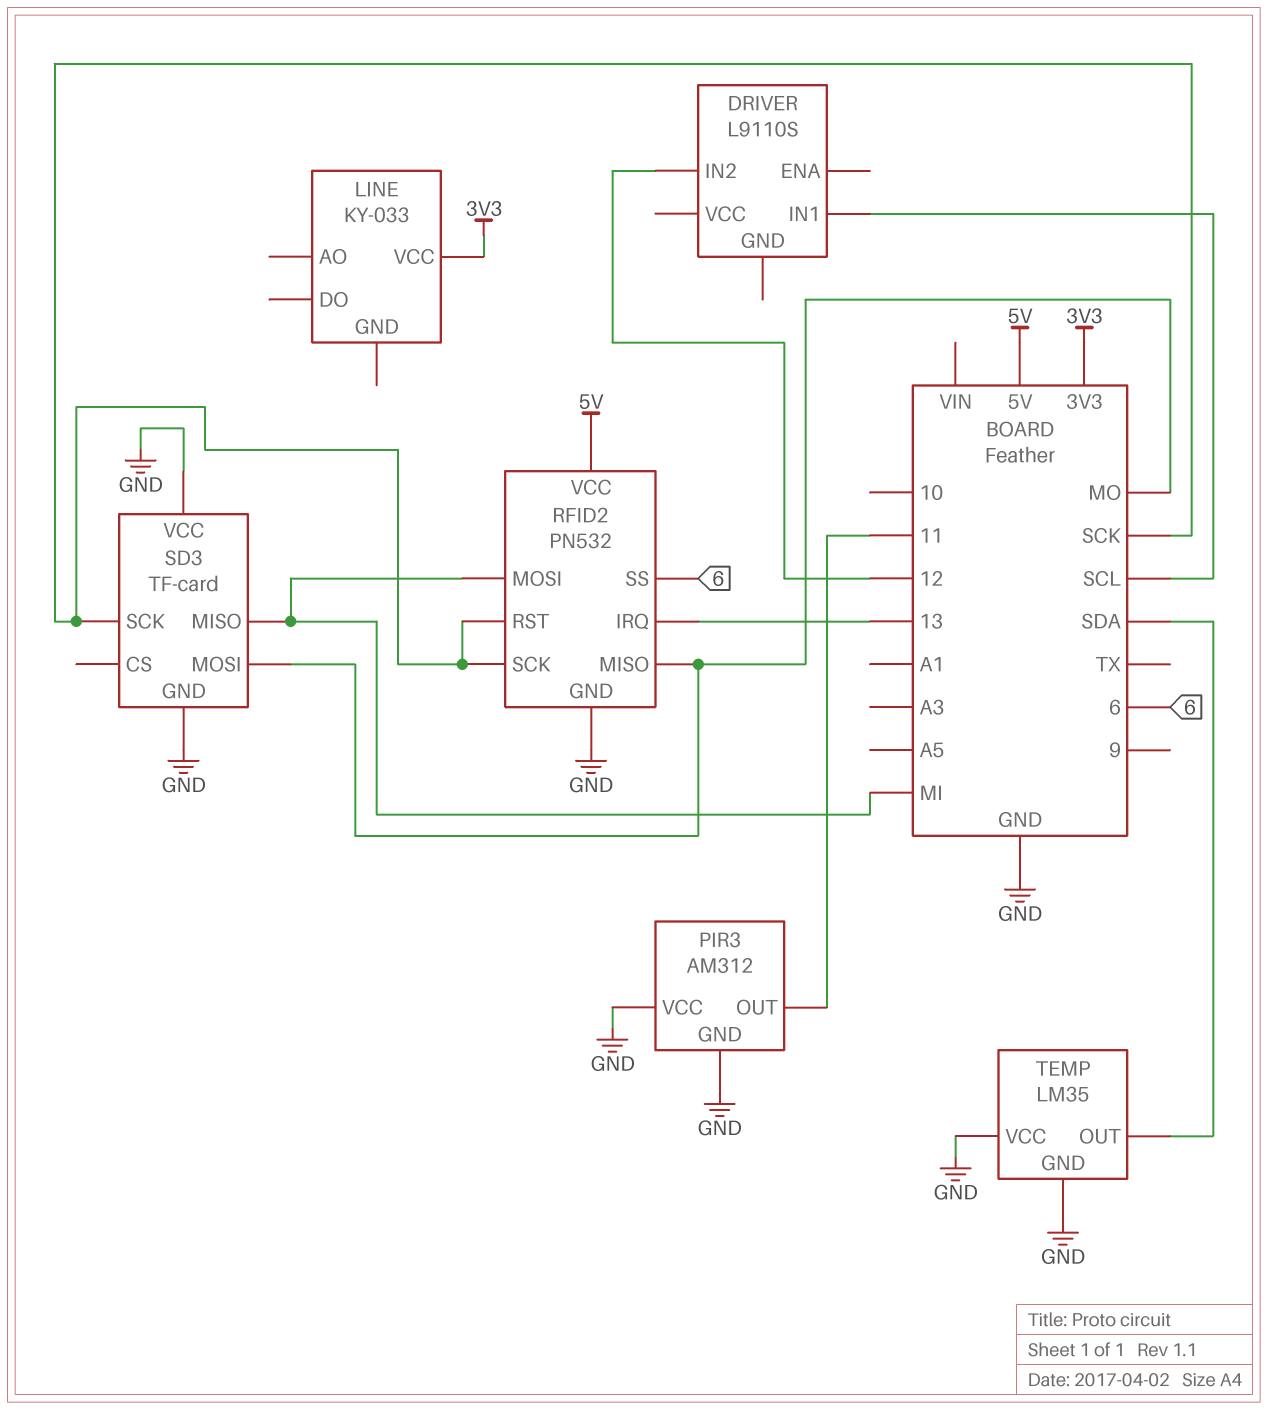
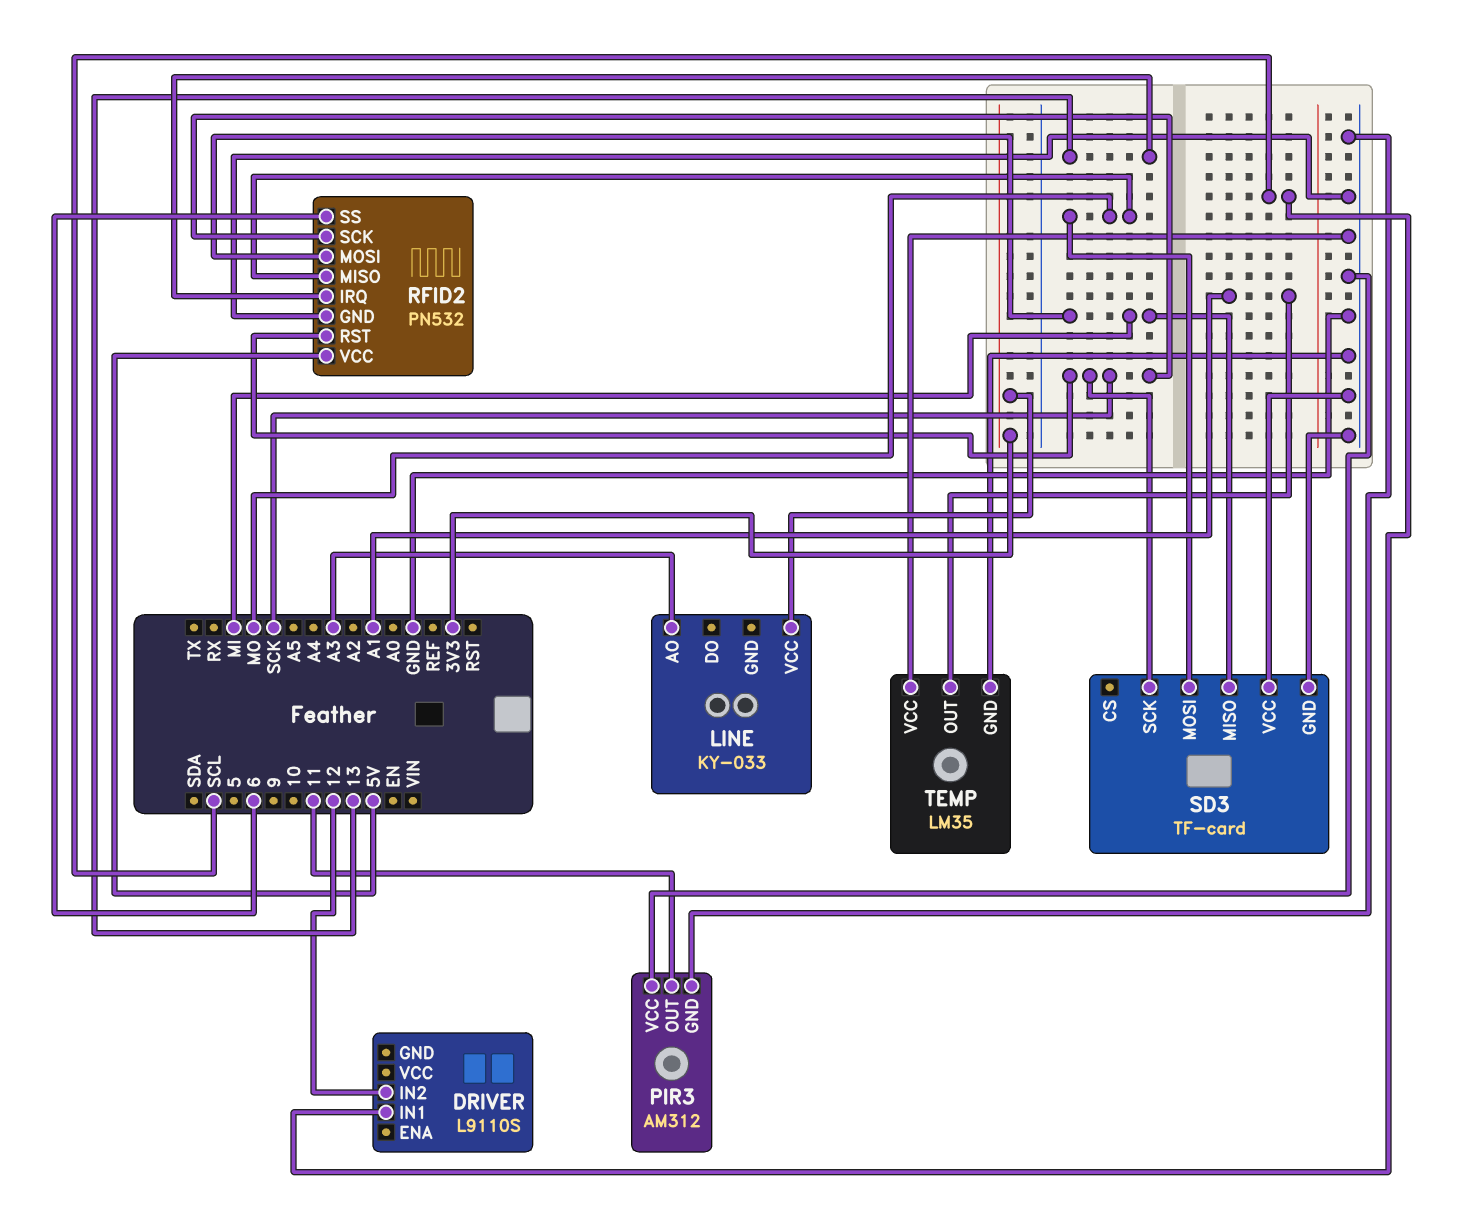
LINE pin AO: none -> A3
TEMP pin OUT: SDA -> A1

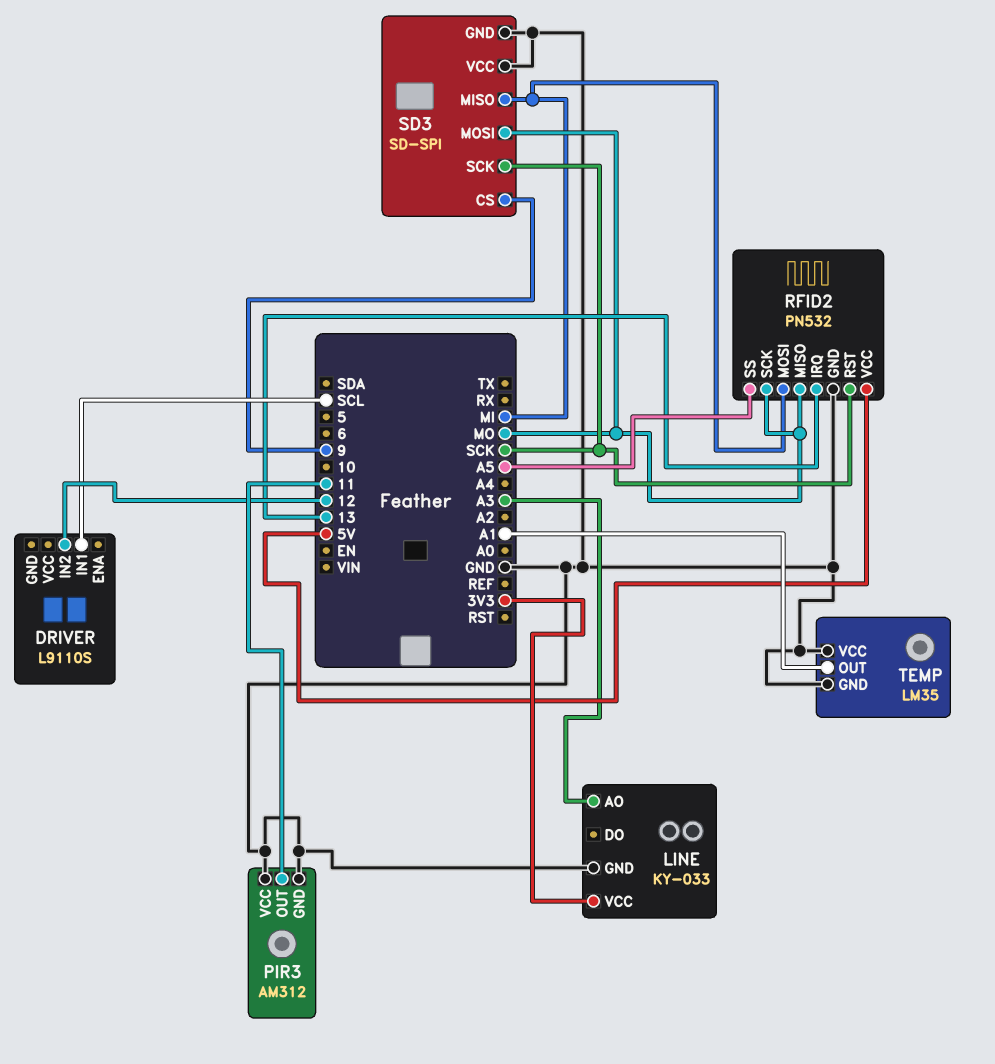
LINE pin GND: none -> GND
RFID2 pin SCK: SCK -> MO
RFID2 pin SS: 6 -> A5
SD3: TF-card -> SD-SPI
SD3 pin CS: none -> 9

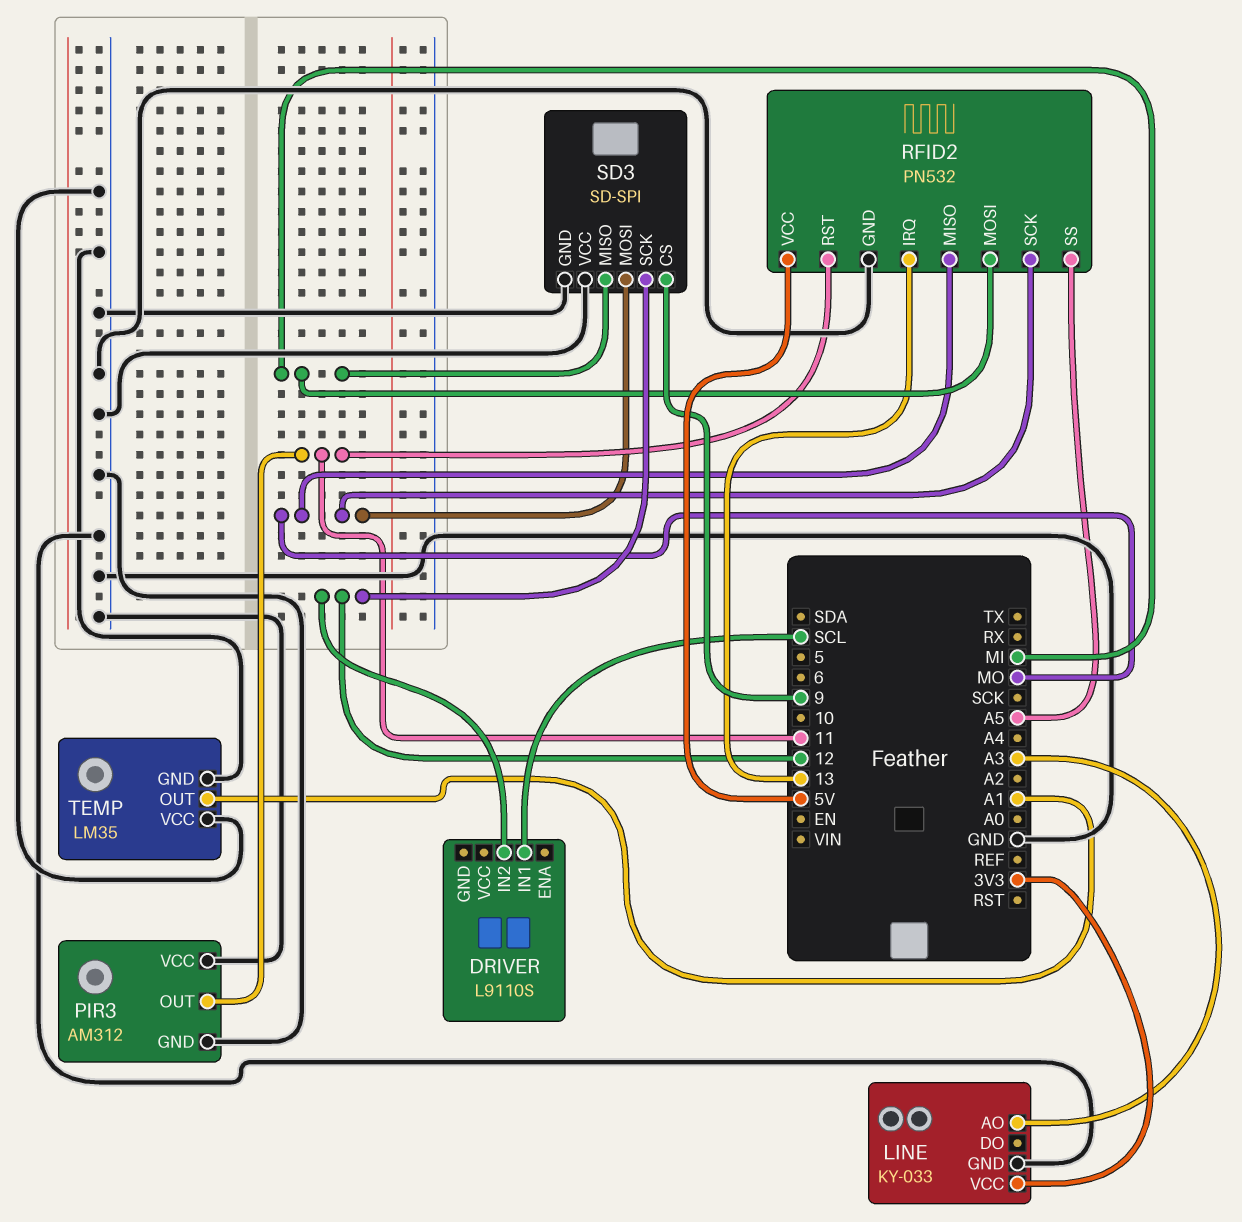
RFID2 pin RST: SCK -> 11
SD3 pin SCK: SCK -> 12

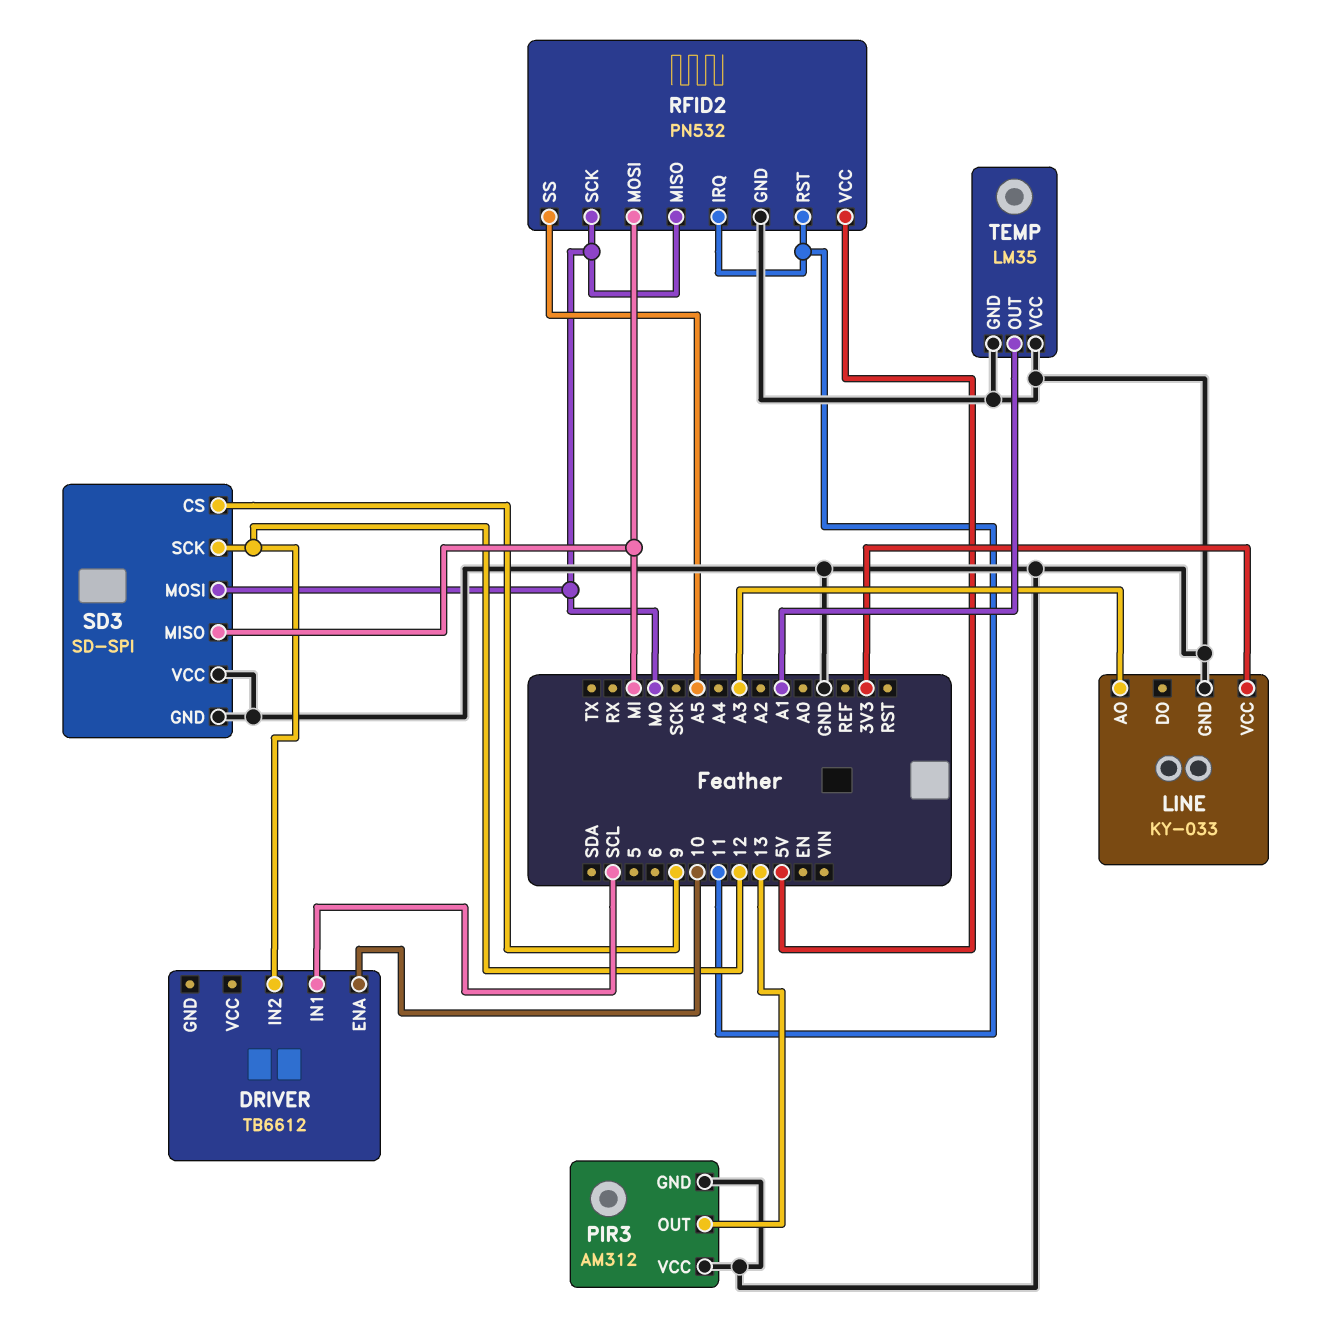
DRIVER: L9110S -> TB6612
DRIVER pin ENA: none -> 10
PIR3 pin OUT: 11 -> 13
RFID2 pin IRQ: 13 -> 11

